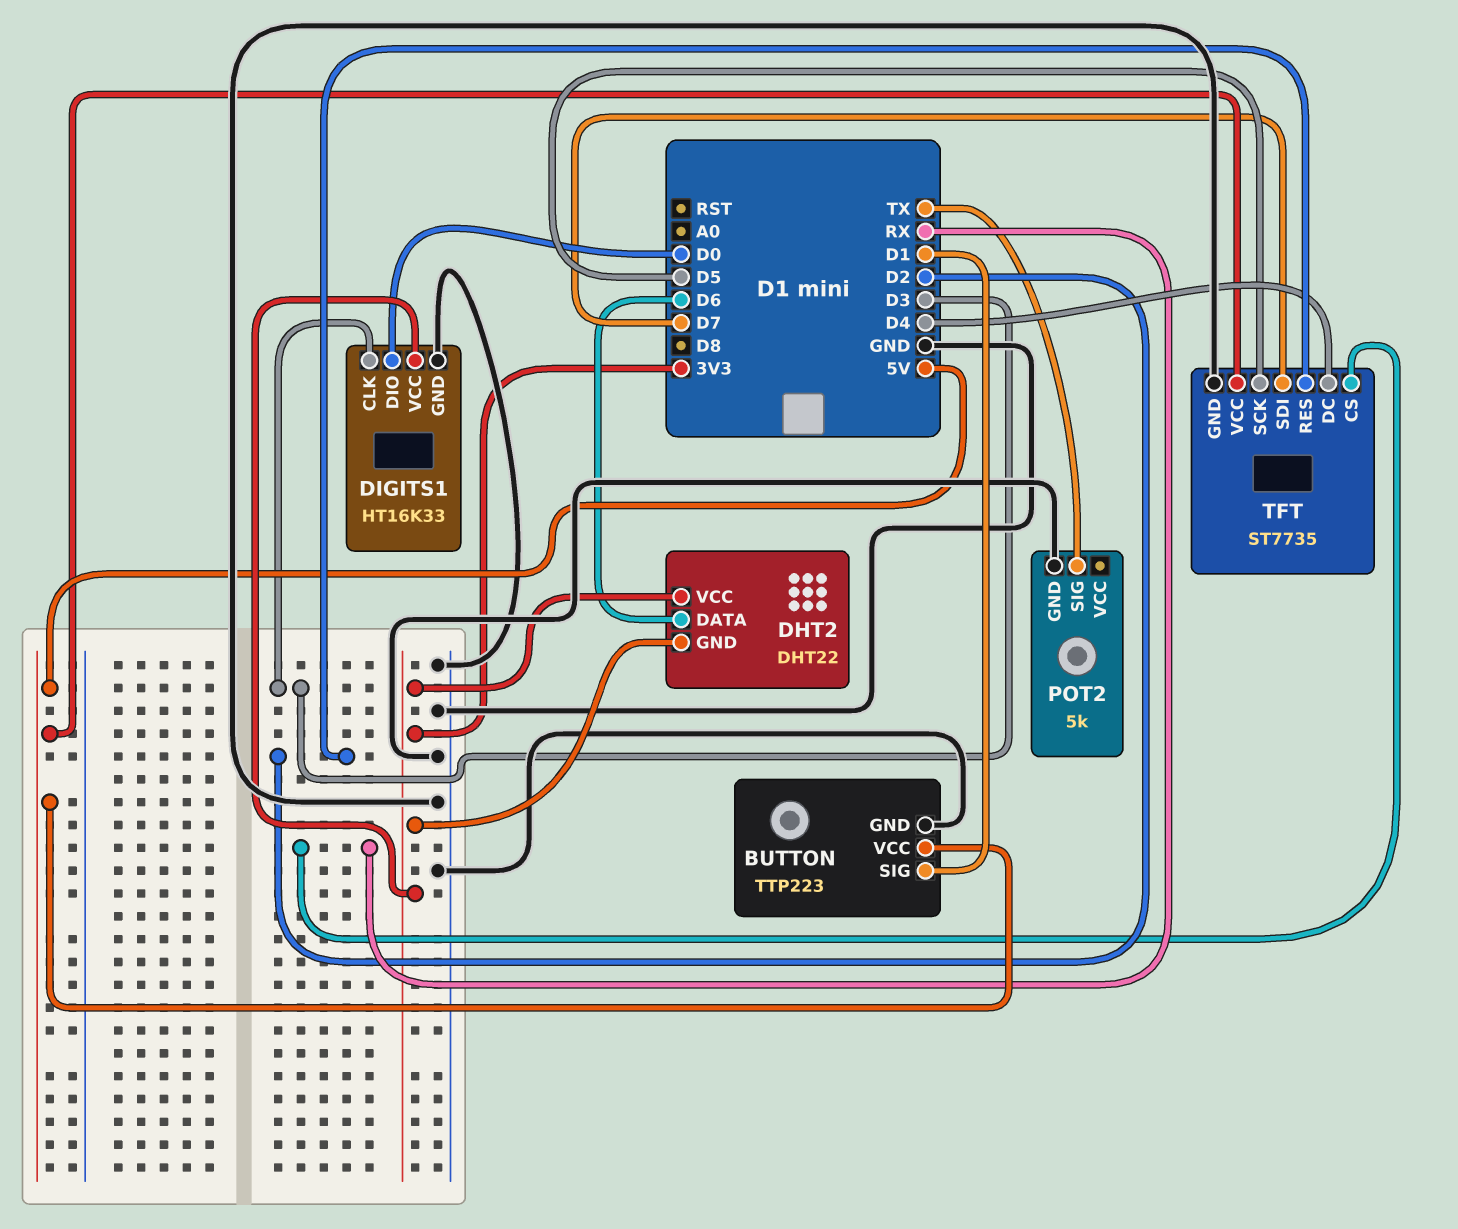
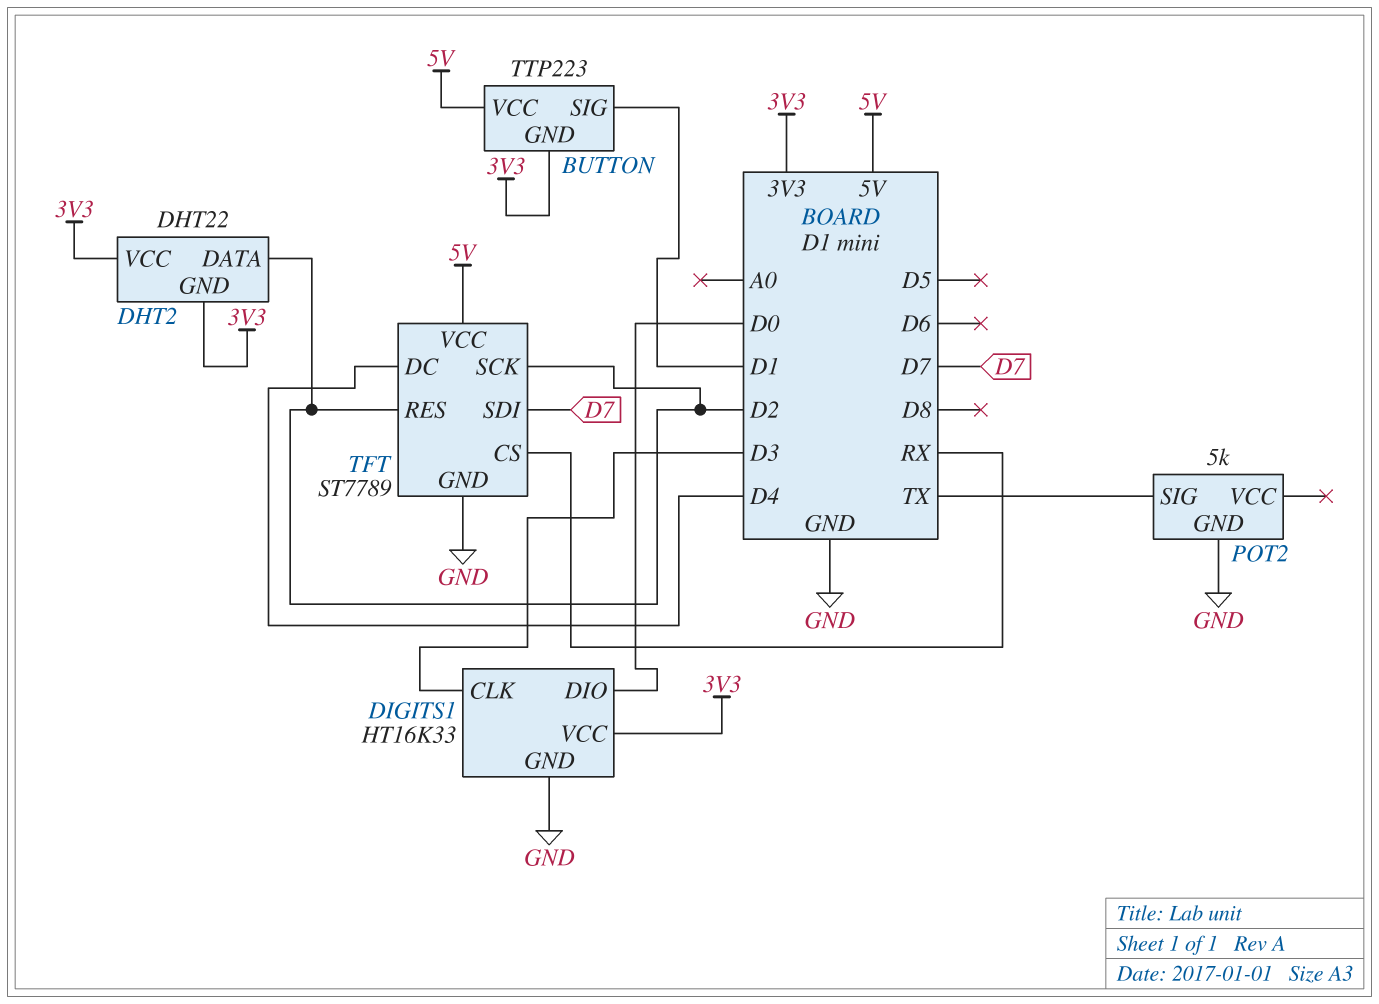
BUTTON pin GND: GND -> 3V3
DHT2 pin DATA: D6 -> D2
TFT: ST7735 -> ST7789
TFT pin SCK: D5 -> D2

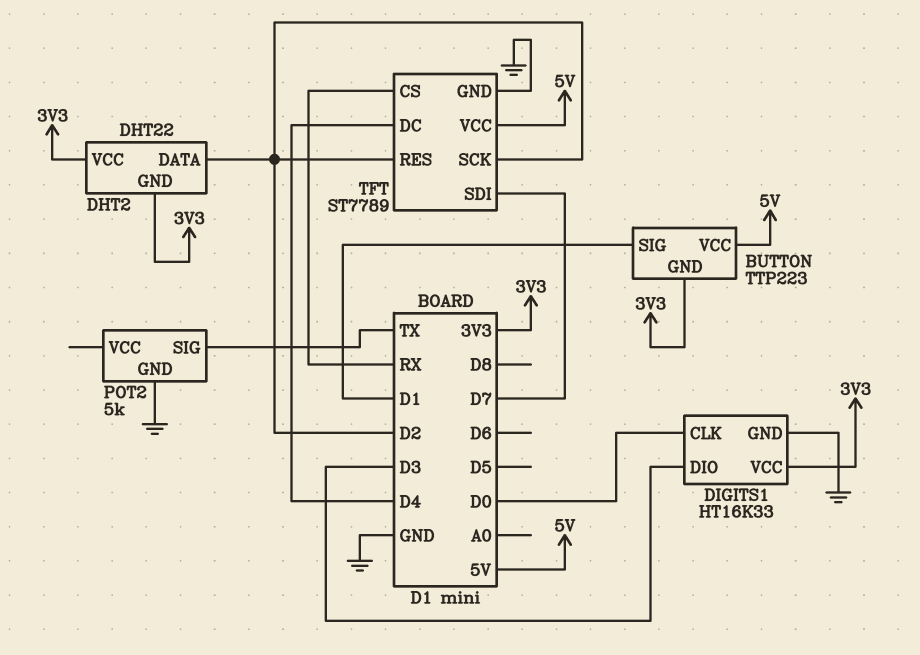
DIGITS1 pin CLK: D3 -> D0
DIGITS1 pin DIO: D0 -> D3

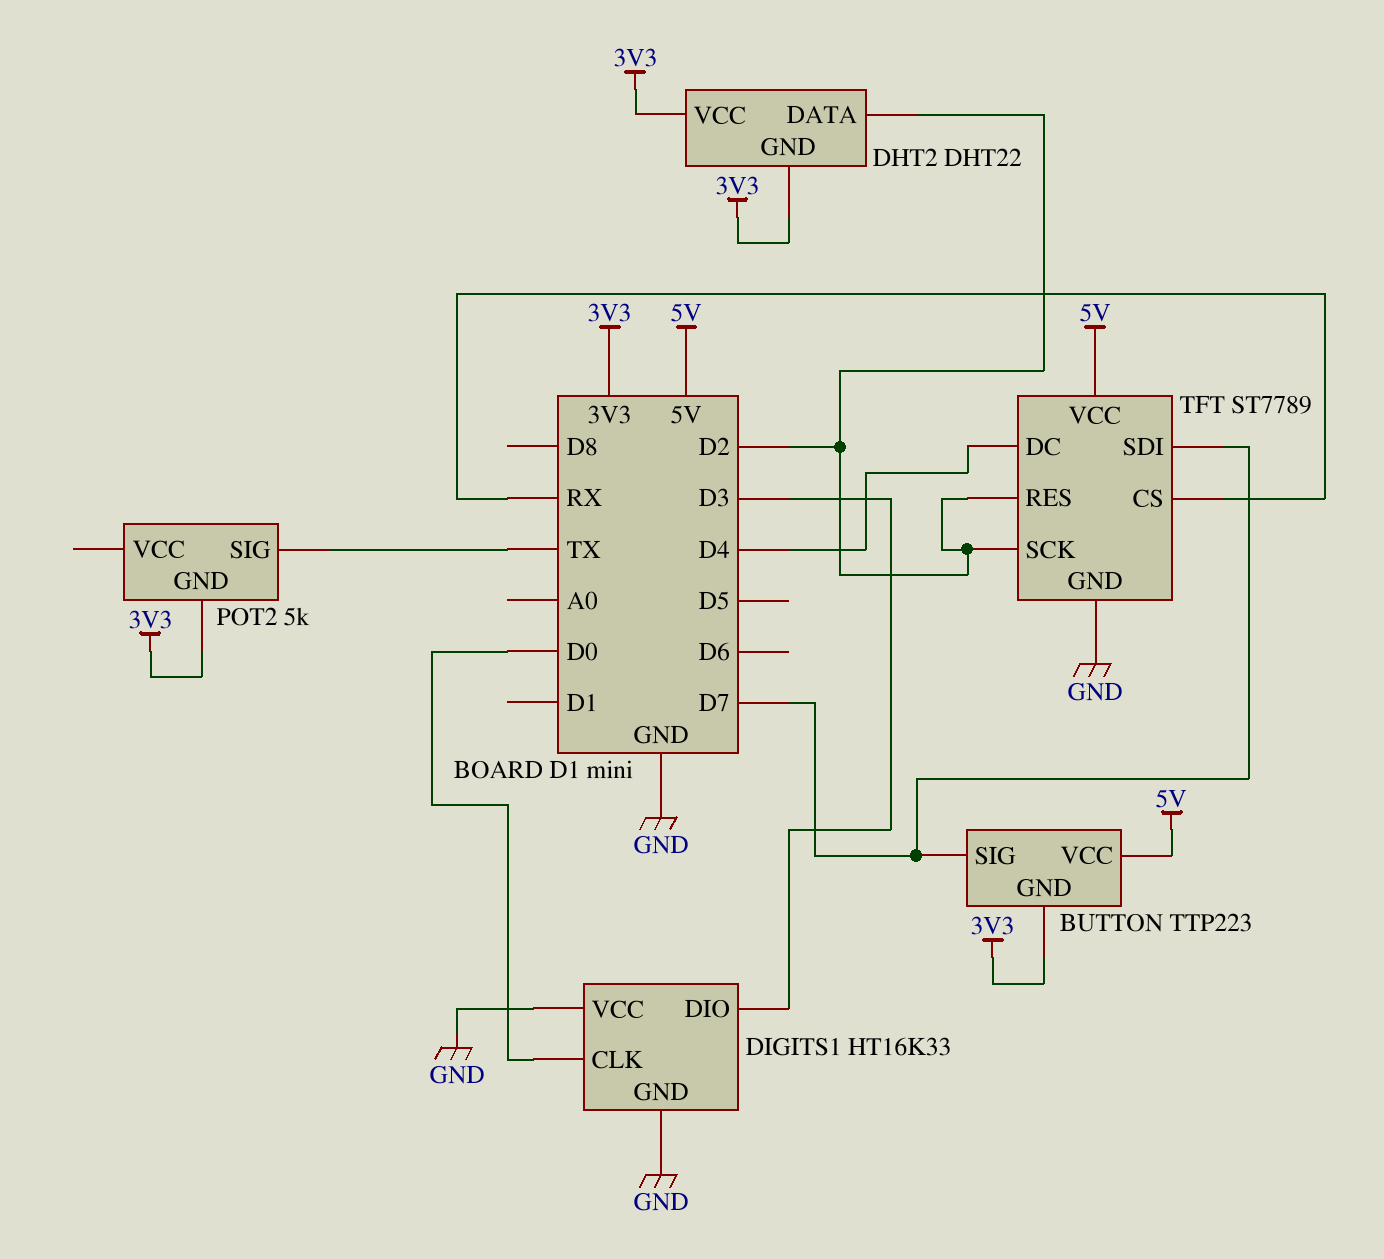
BUTTON pin SIG: D1 -> D7
DIGITS1 pin VCC: 3V3 -> GND
POT2 pin GND: GND -> 3V3

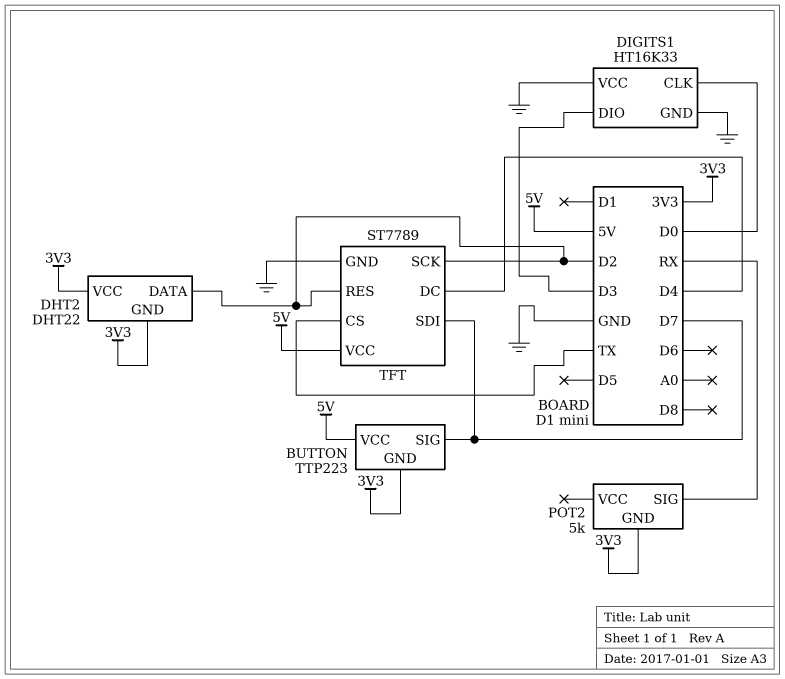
POT2 pin SIG: TX -> RX
TFT pin CS: RX -> TX

